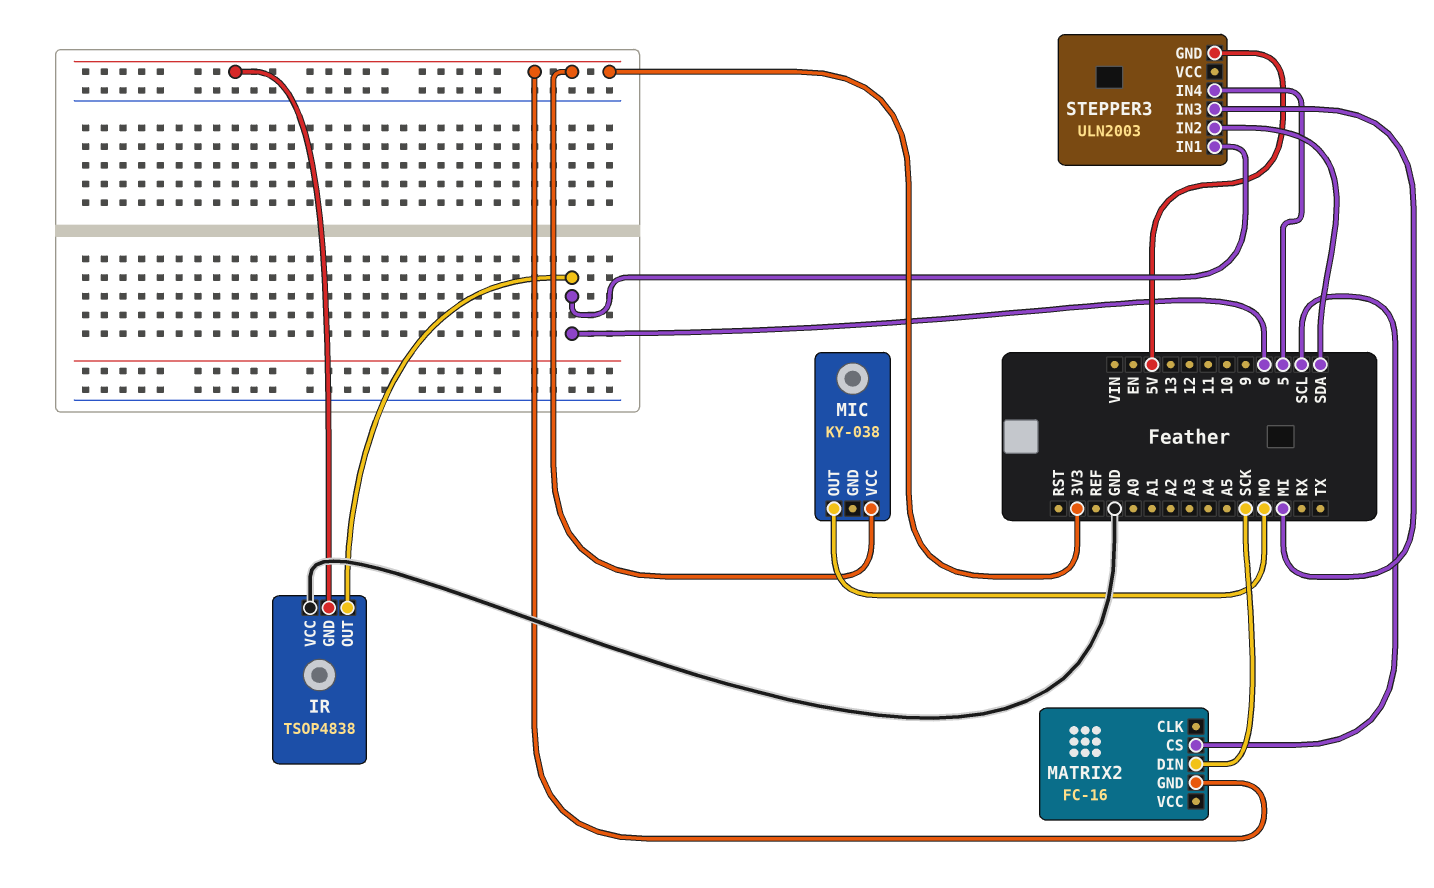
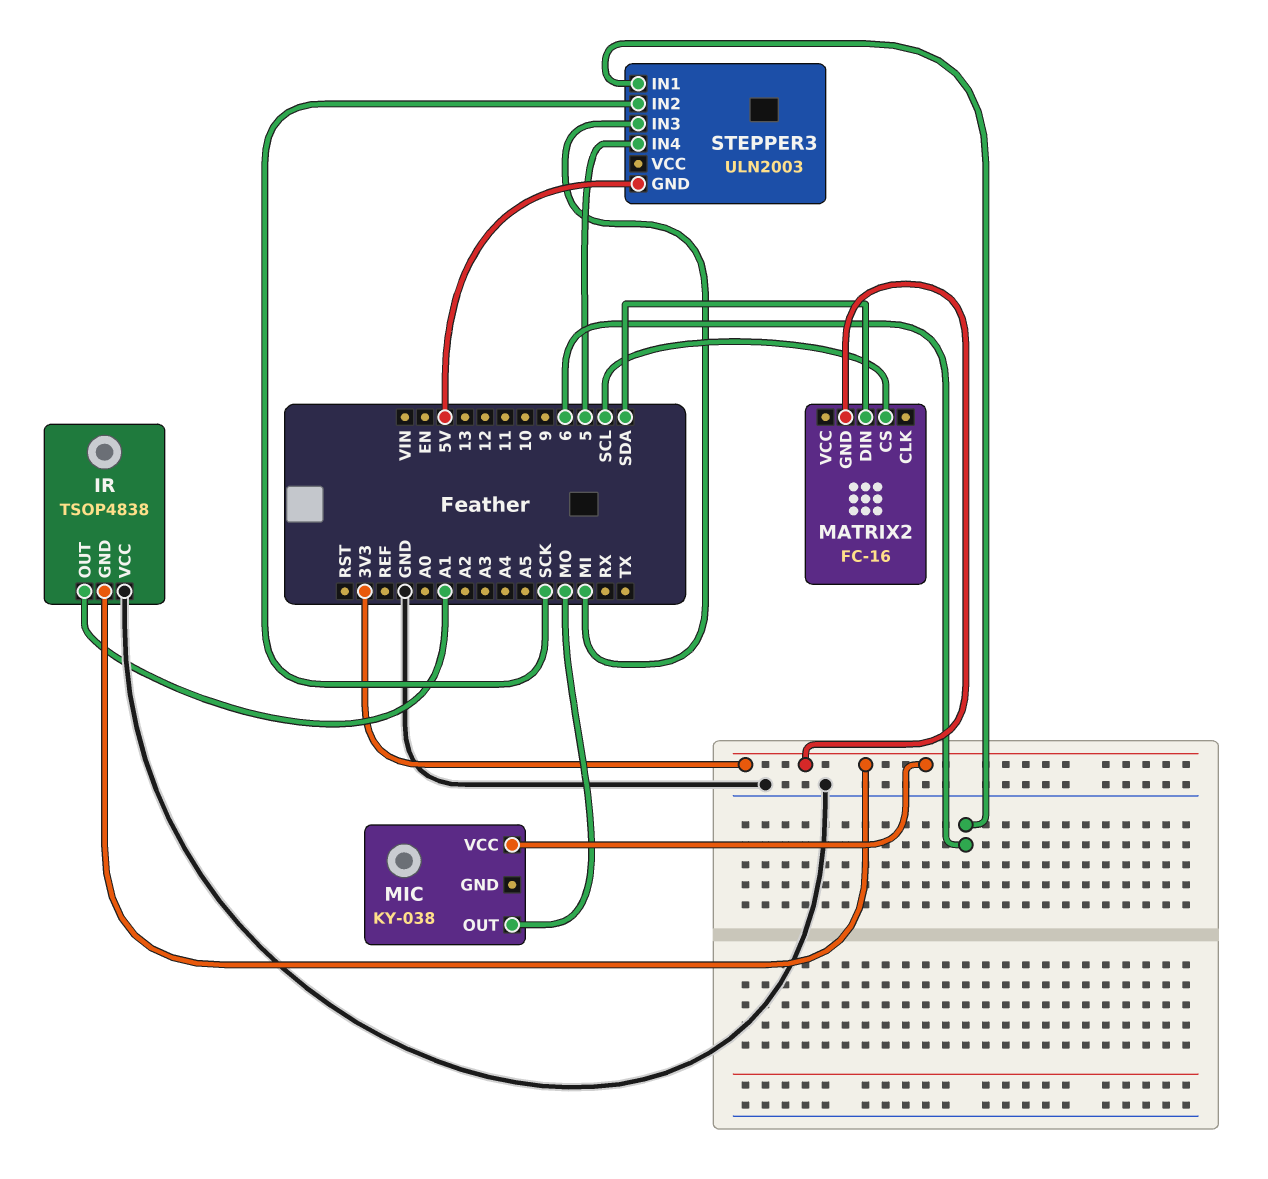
IR pin OUT: 6 -> A1
MATRIX2 pin DIN: SCK -> SDA
STEPPER3 pin IN2: SDA -> SCK

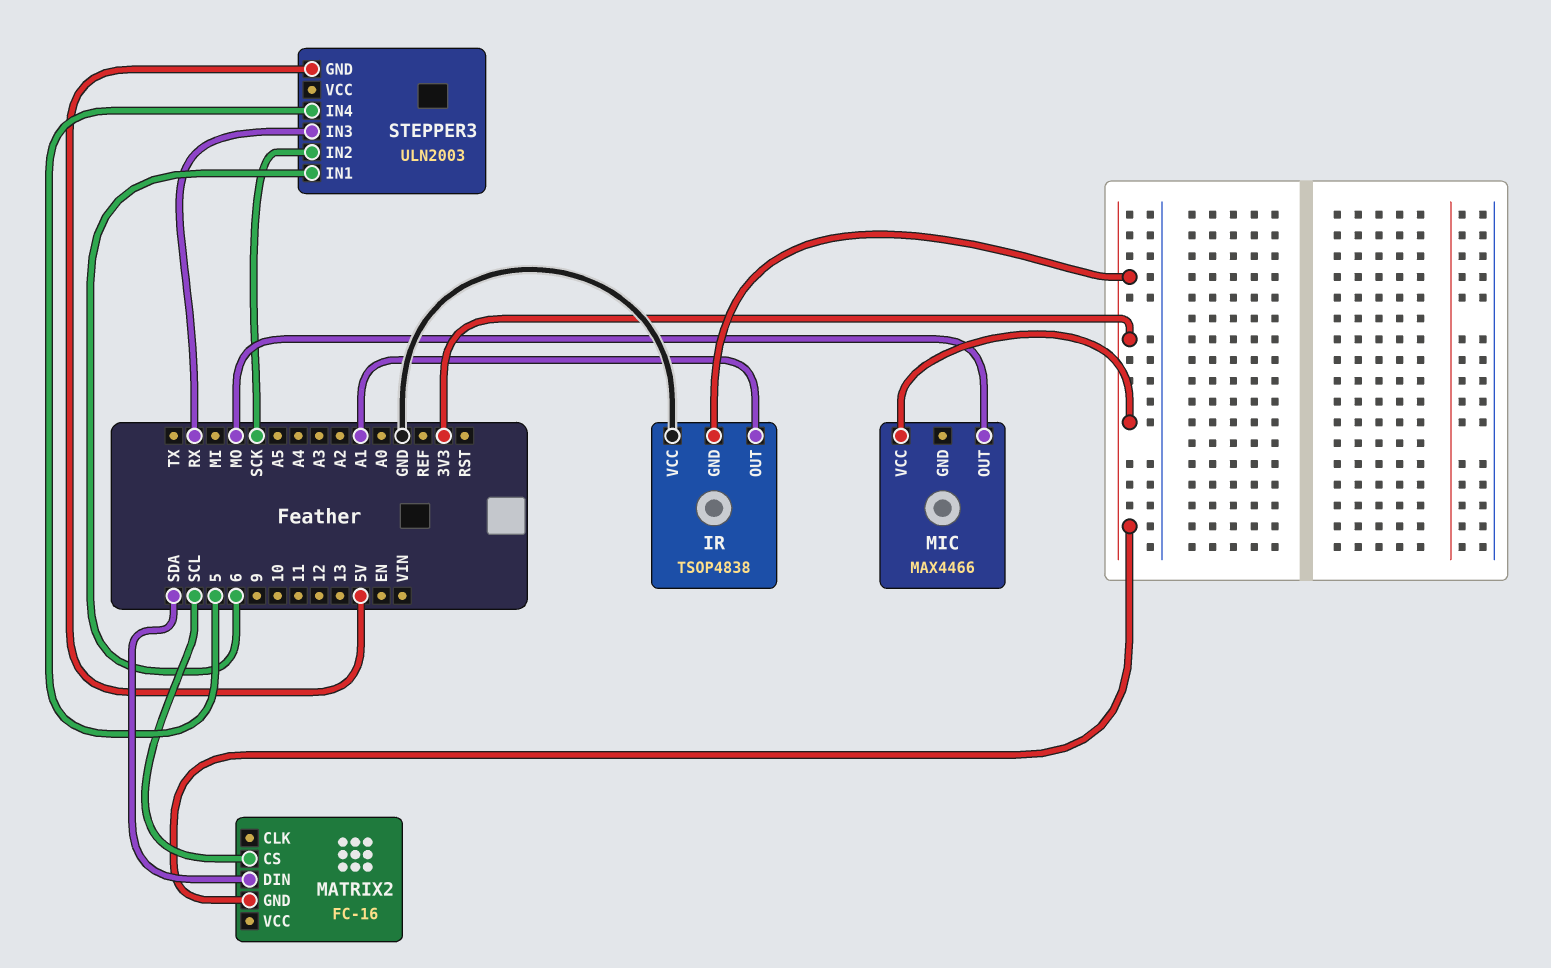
MIC: KY-038 -> MAX4466
STEPPER3 pin IN3: MI -> RX

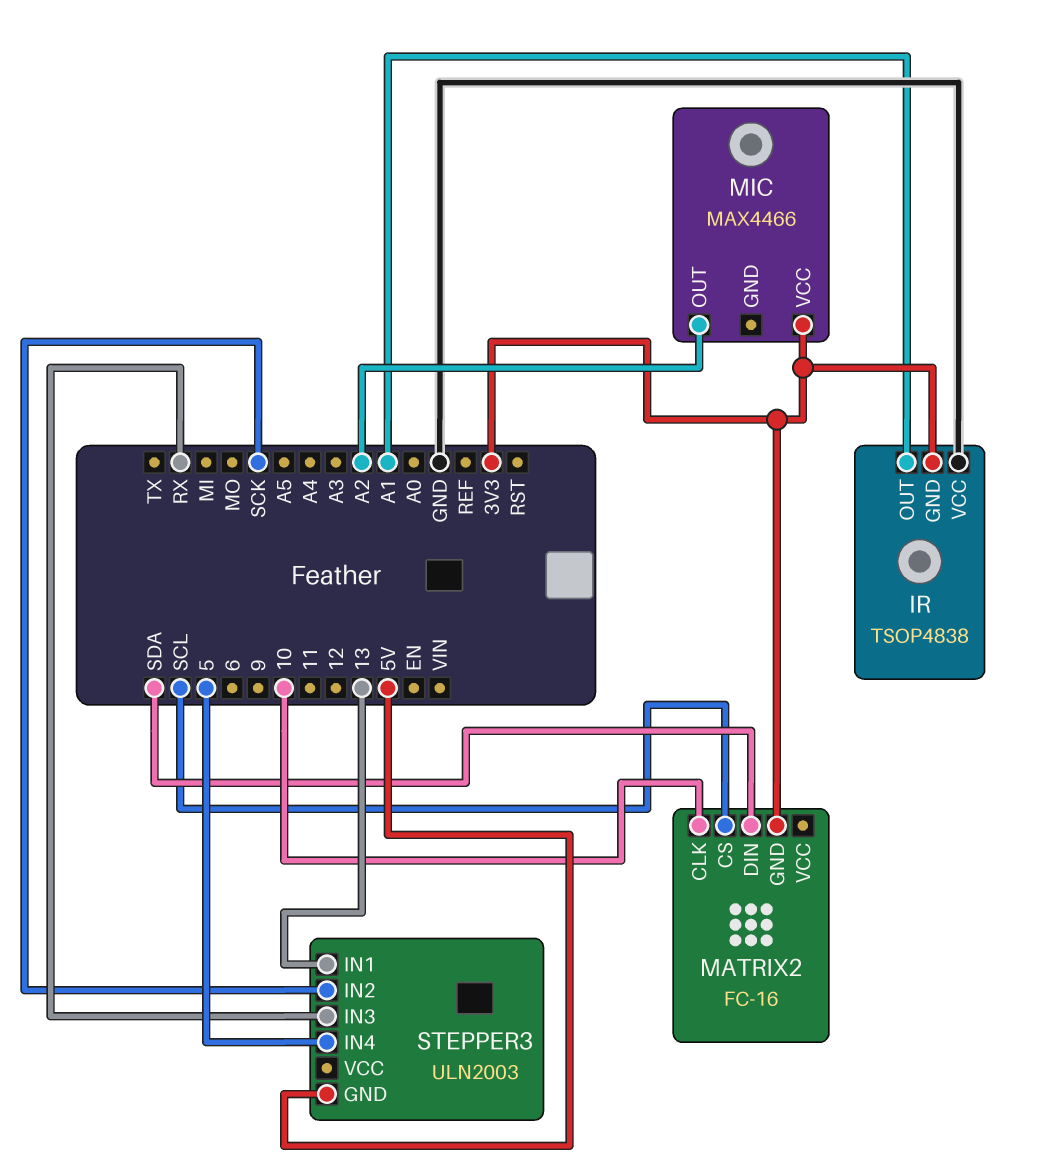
MATRIX2 pin CLK: none -> 10
MIC pin OUT: MO -> A2
STEPPER3 pin IN1: 6 -> 13

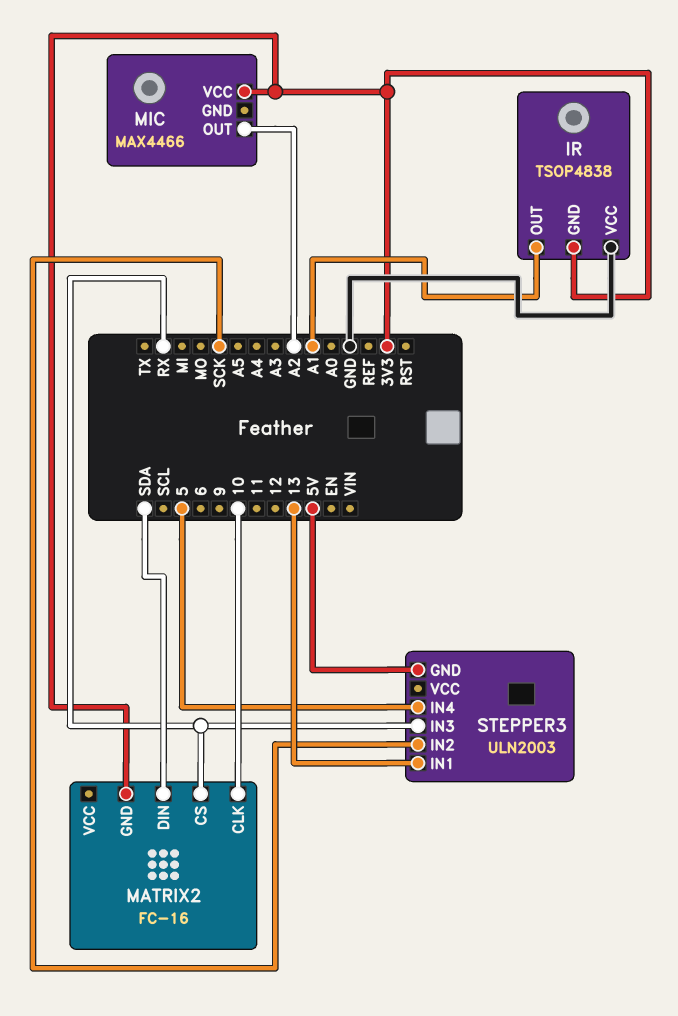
MATRIX2 pin CS: SCL -> RX

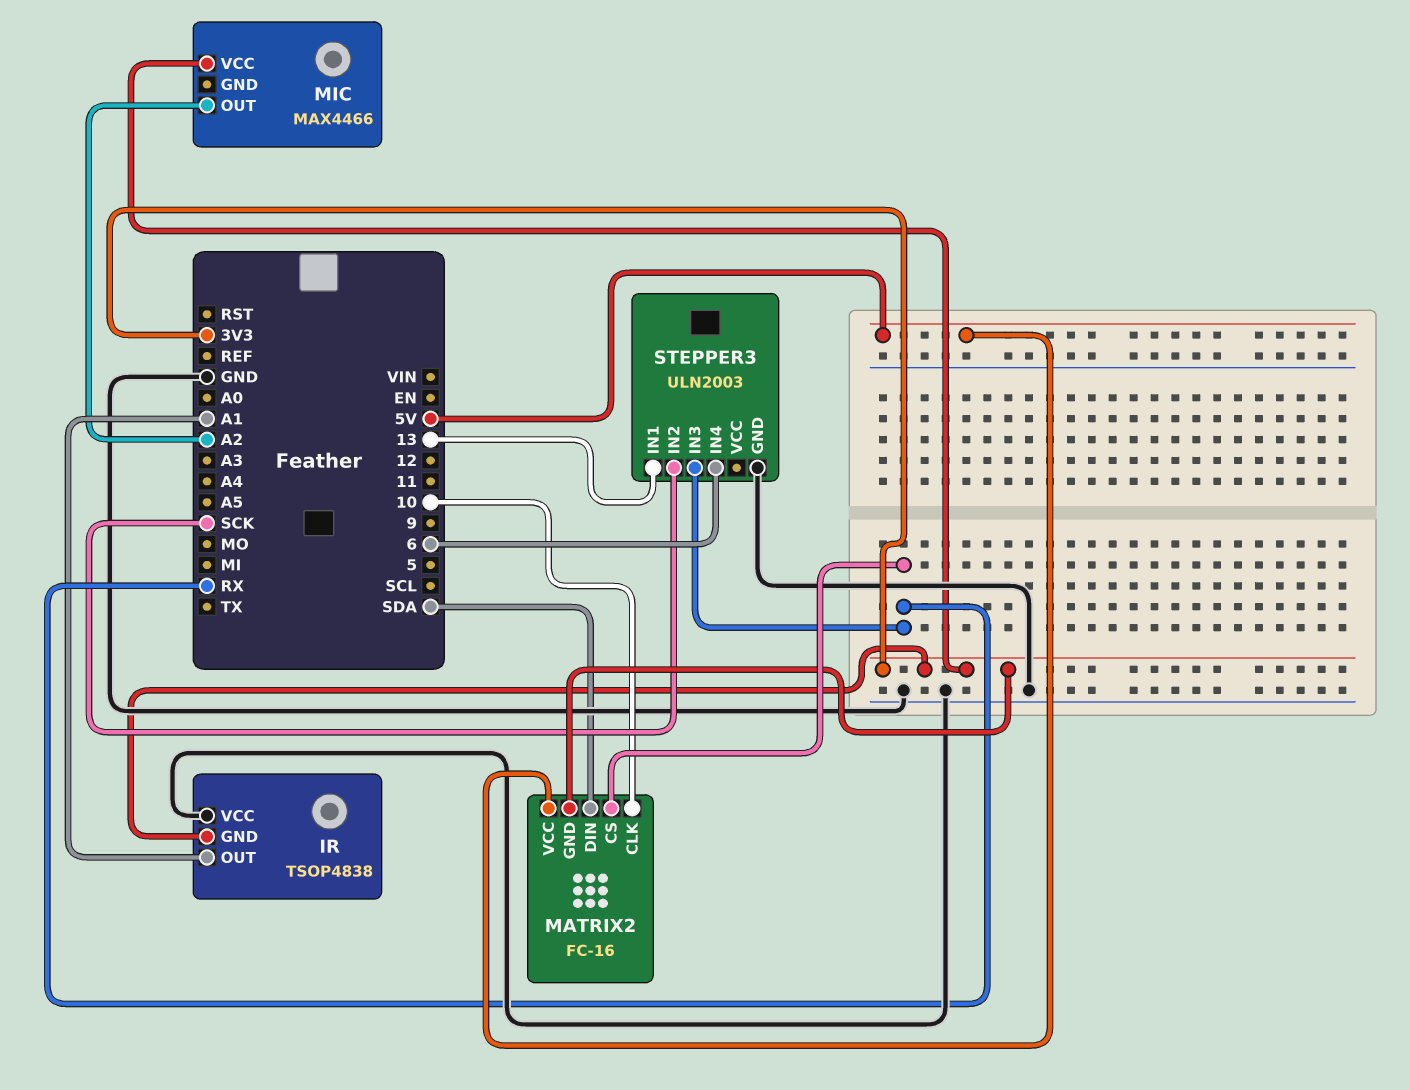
MATRIX2 pin VCC: none -> 5V
STEPPER3 pin GND: 5V -> GND
STEPPER3 pin IN4: 5 -> 6

